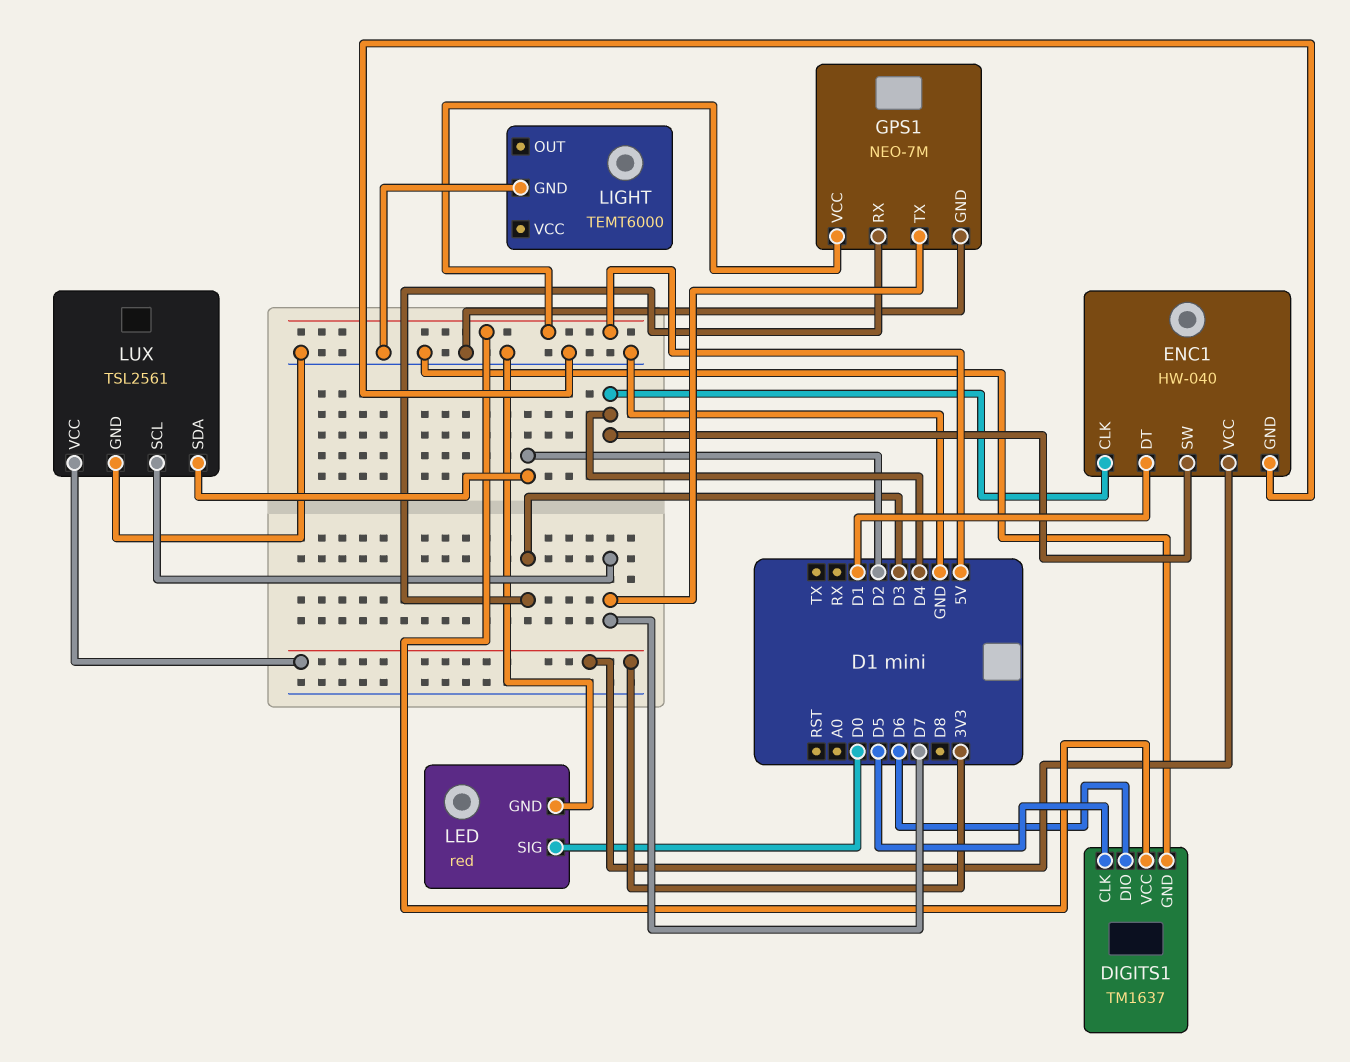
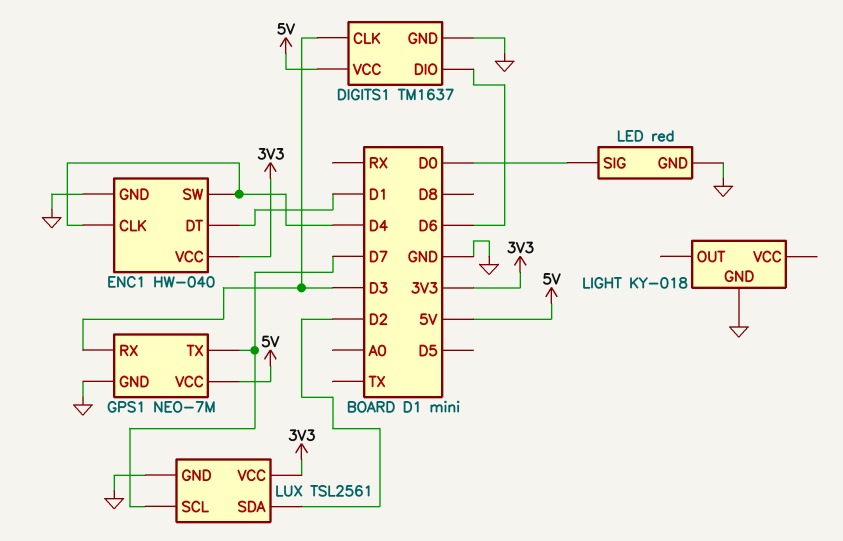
DIGITS1 pin CLK: D5 -> D3
LIGHT: TEMT6000 -> KY-018

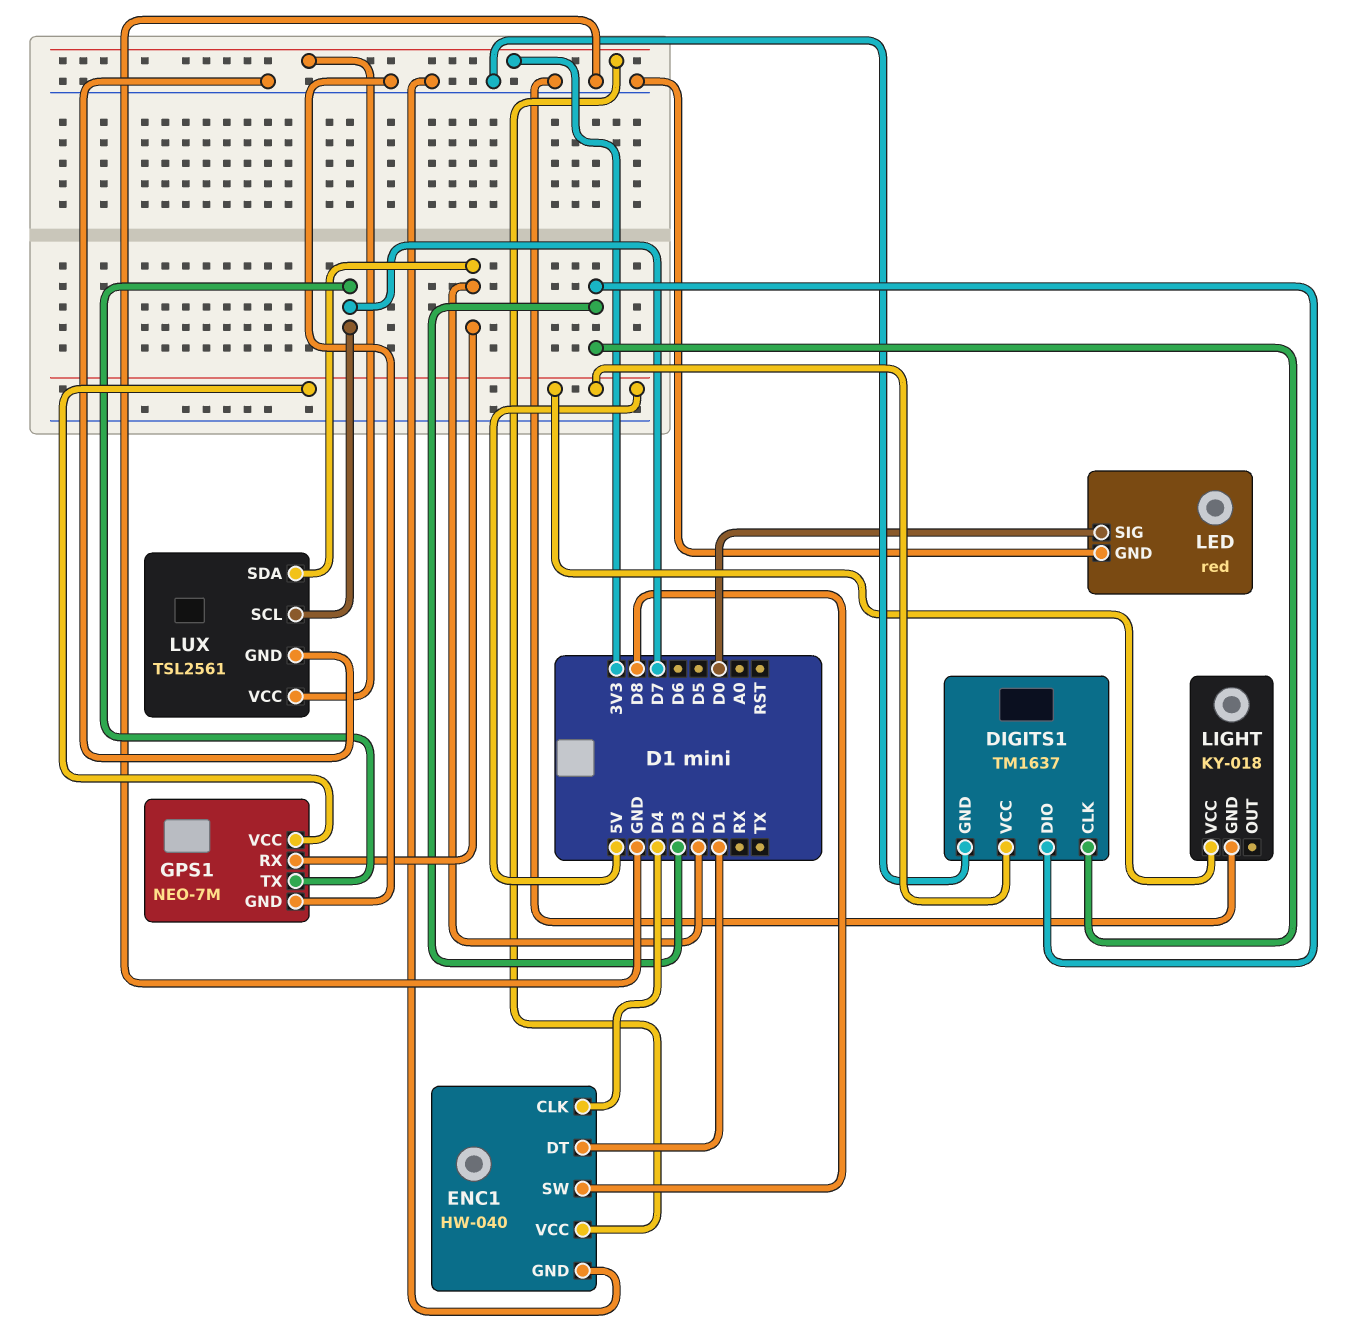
DIGITS1 pin DIO: D6 -> D3
ENC1 pin SW: D4 -> D8
GPS1 pin RX: D3 -> D2
LIGHT pin VCC: none -> 5V

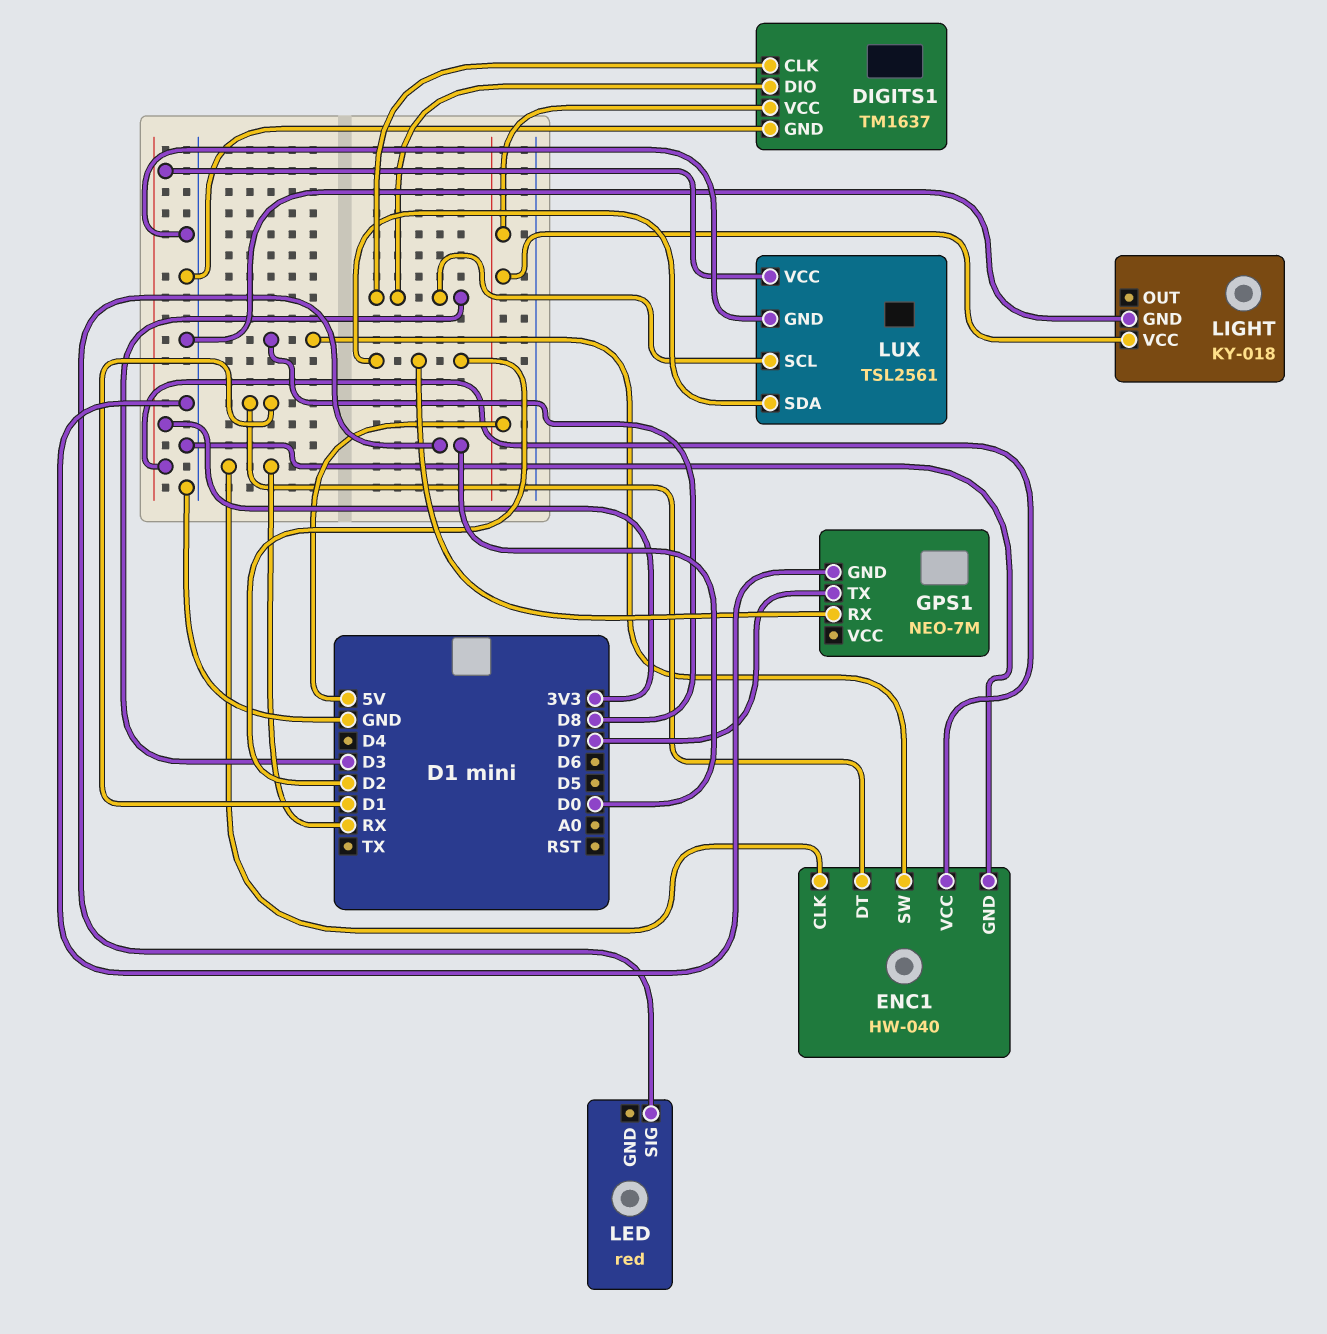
ENC1 pin CLK: D4 -> RX
GPS1 pin VCC: 5V -> none
LED pin GND: GND -> none
LUX pin SCL: D7 -> D3

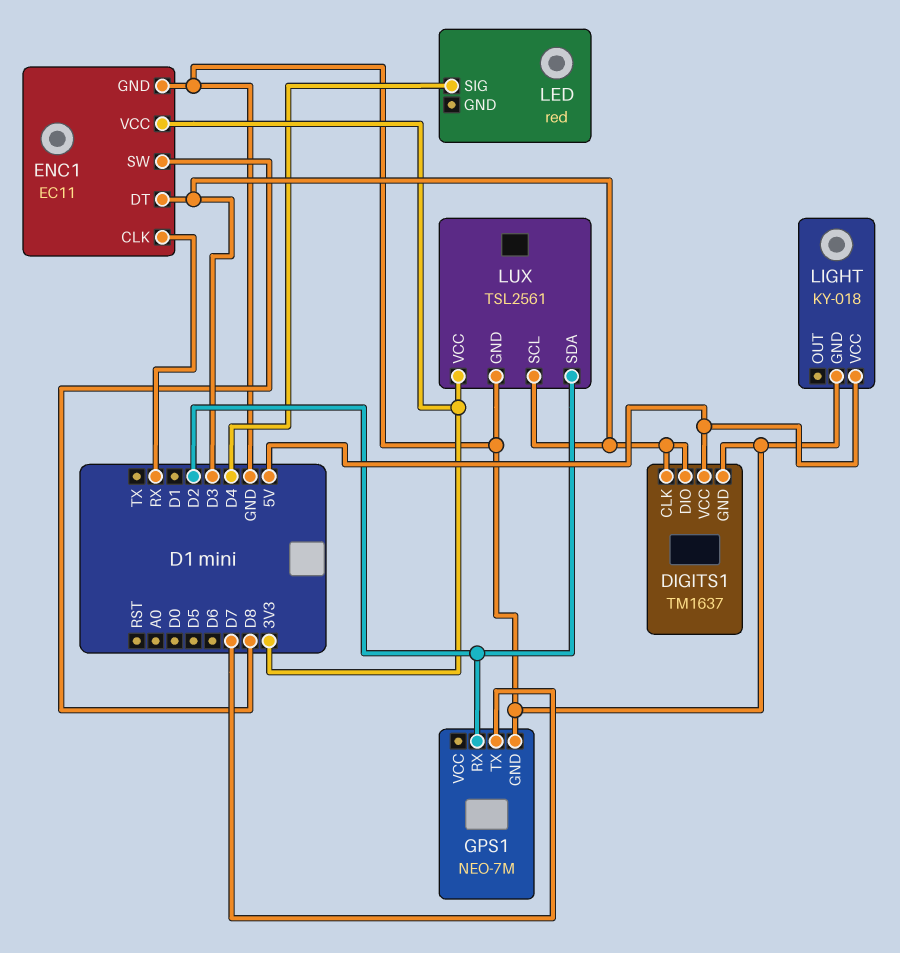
ENC1: HW-040 -> EC11
ENC1 pin DT: D1 -> D3
LED pin SIG: D0 -> D4

